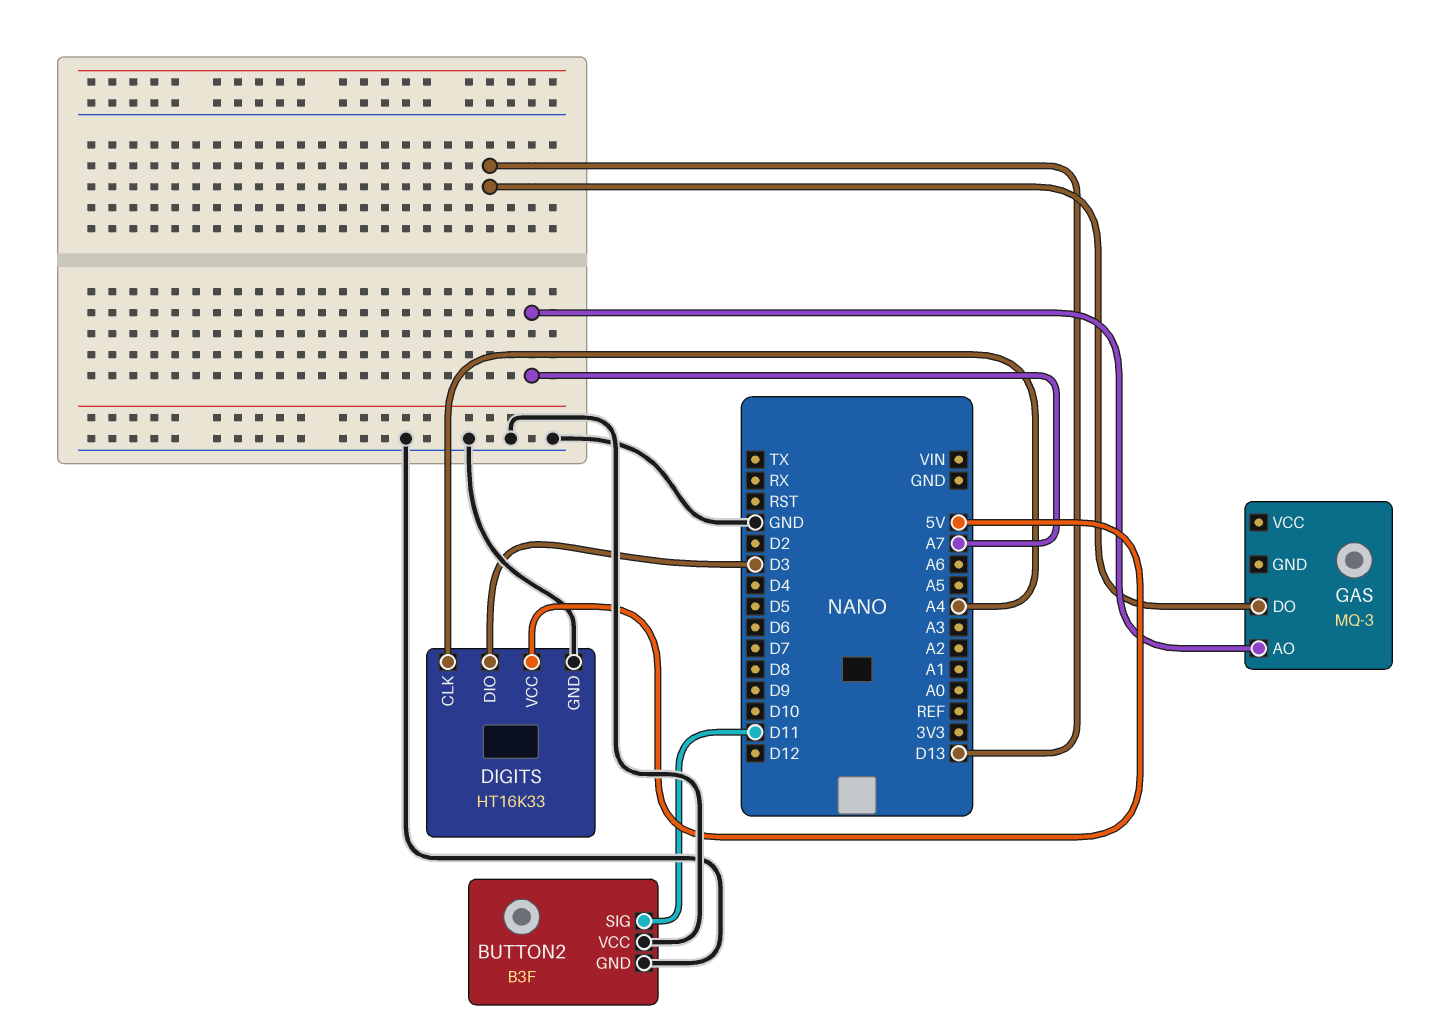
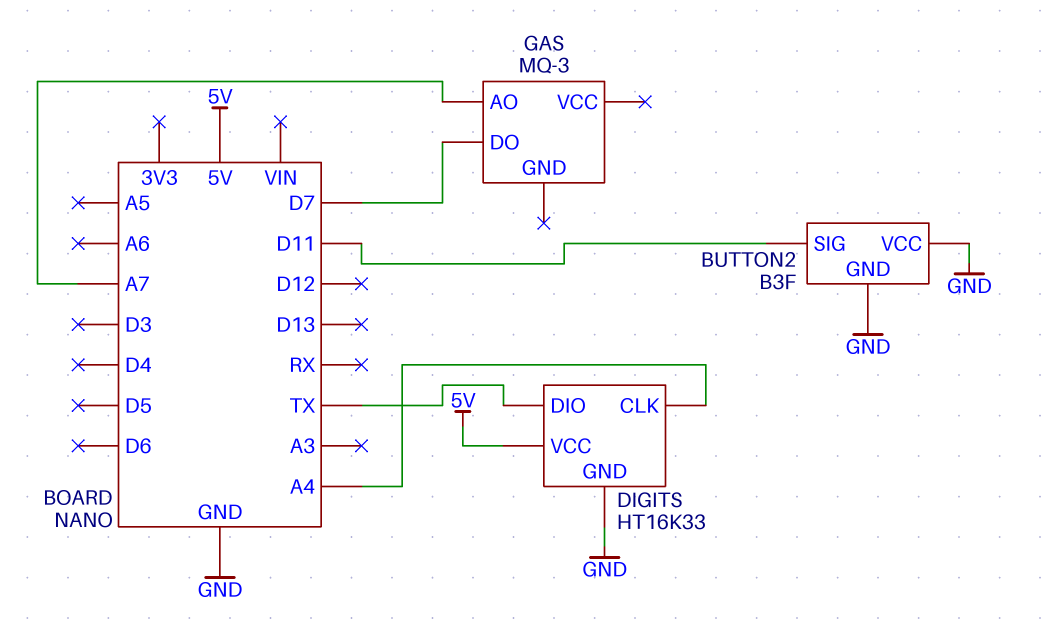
DIGITS pin DIO: D3 -> TX
GAS pin DO: D13 -> D7

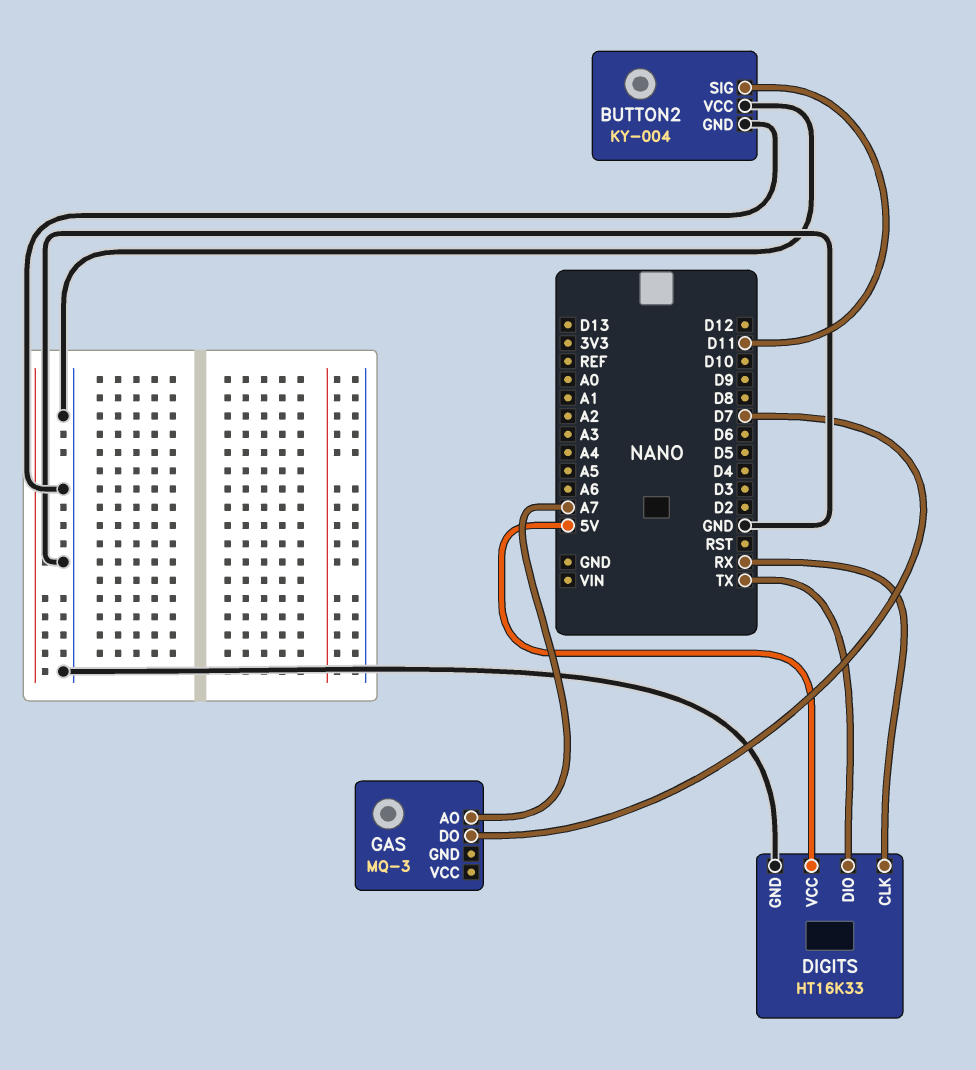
BUTTON2: B3F -> KY-004
DIGITS pin CLK: A4 -> RX

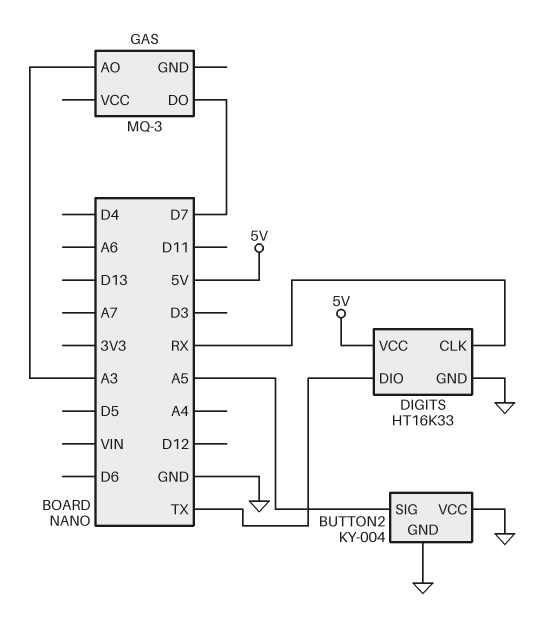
BUTTON2 pin SIG: D11 -> A5
GAS pin AO: A7 -> A3

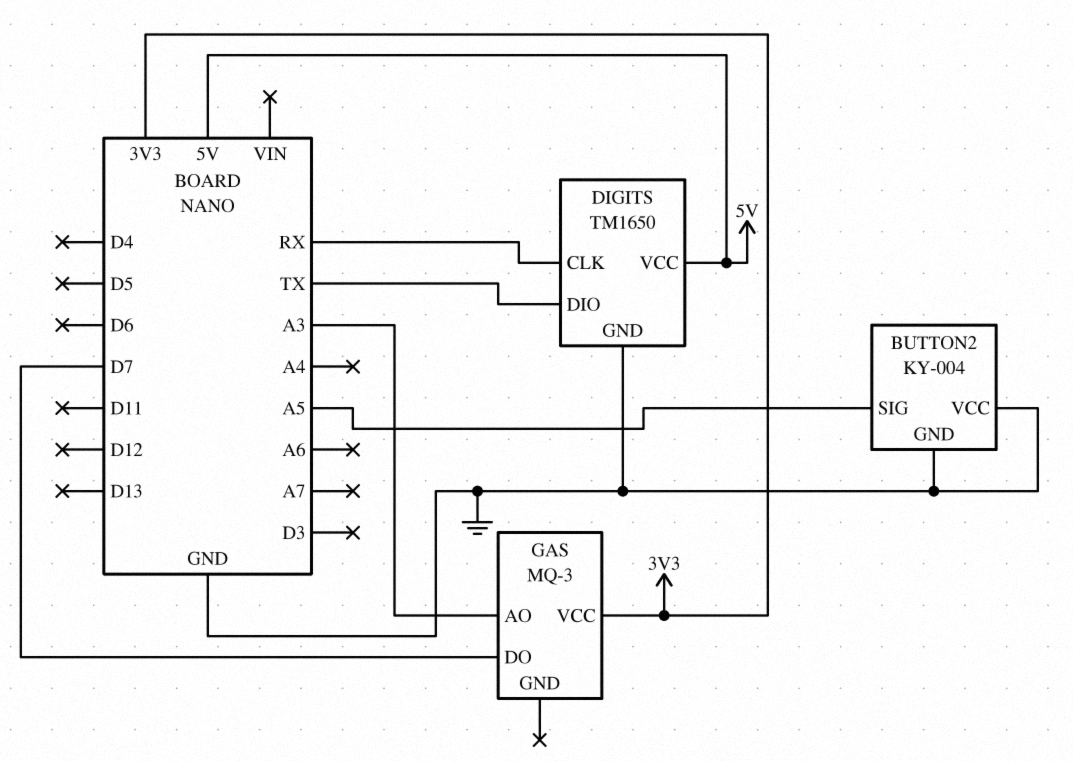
DIGITS: HT16K33 -> TM1650
GAS pin VCC: none -> 3V3

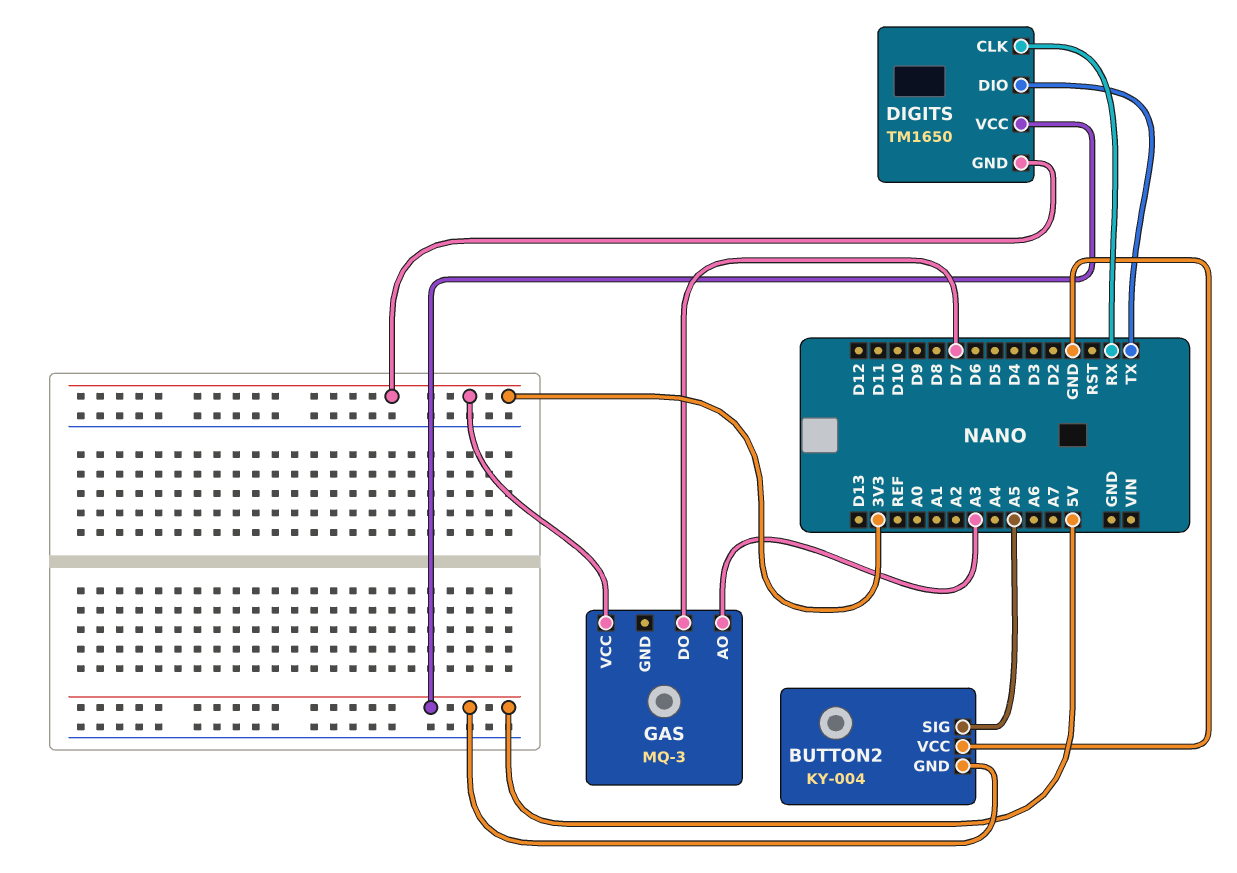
BUTTON2 pin GND: GND -> 5V
DIGITS pin GND: GND -> 3V3

